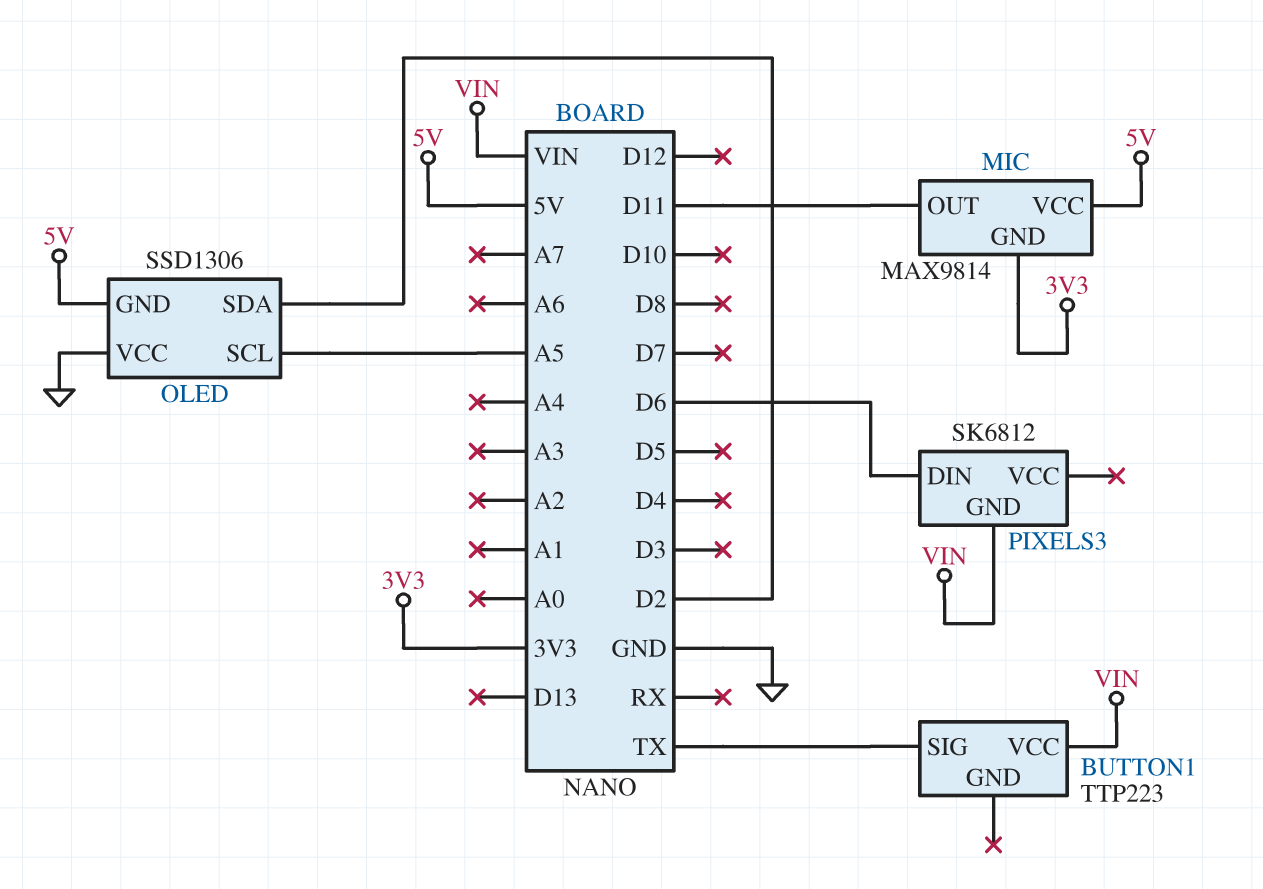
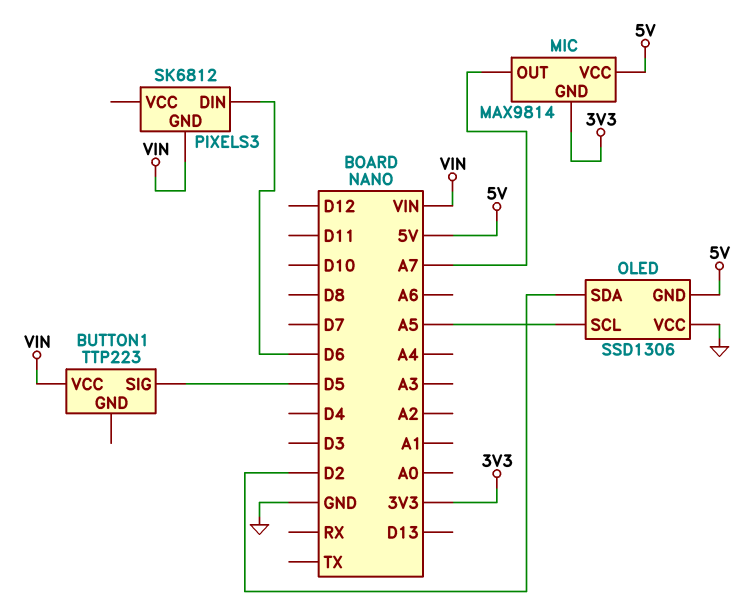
BUTTON1 pin SIG: TX -> D5
MIC pin OUT: D11 -> A7

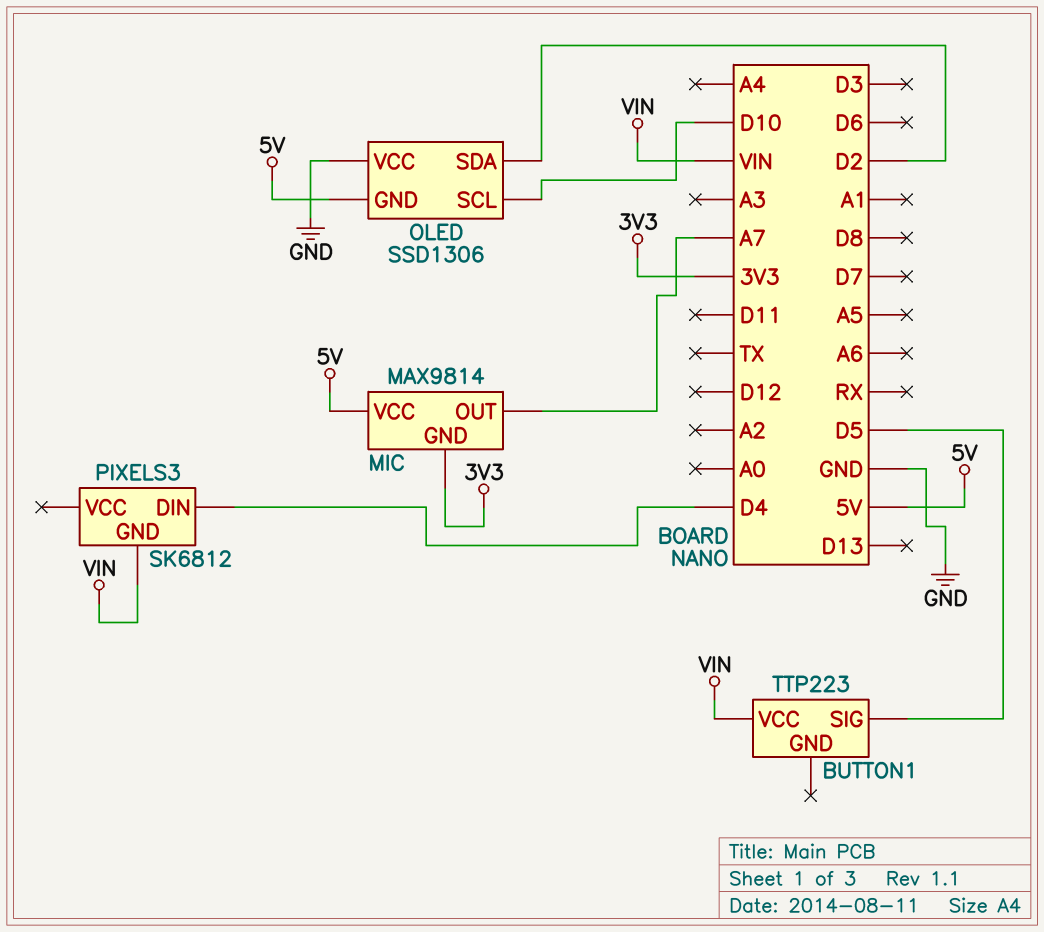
OLED pin SCL: A5 -> D10
PIXELS3 pin DIN: D6 -> D4

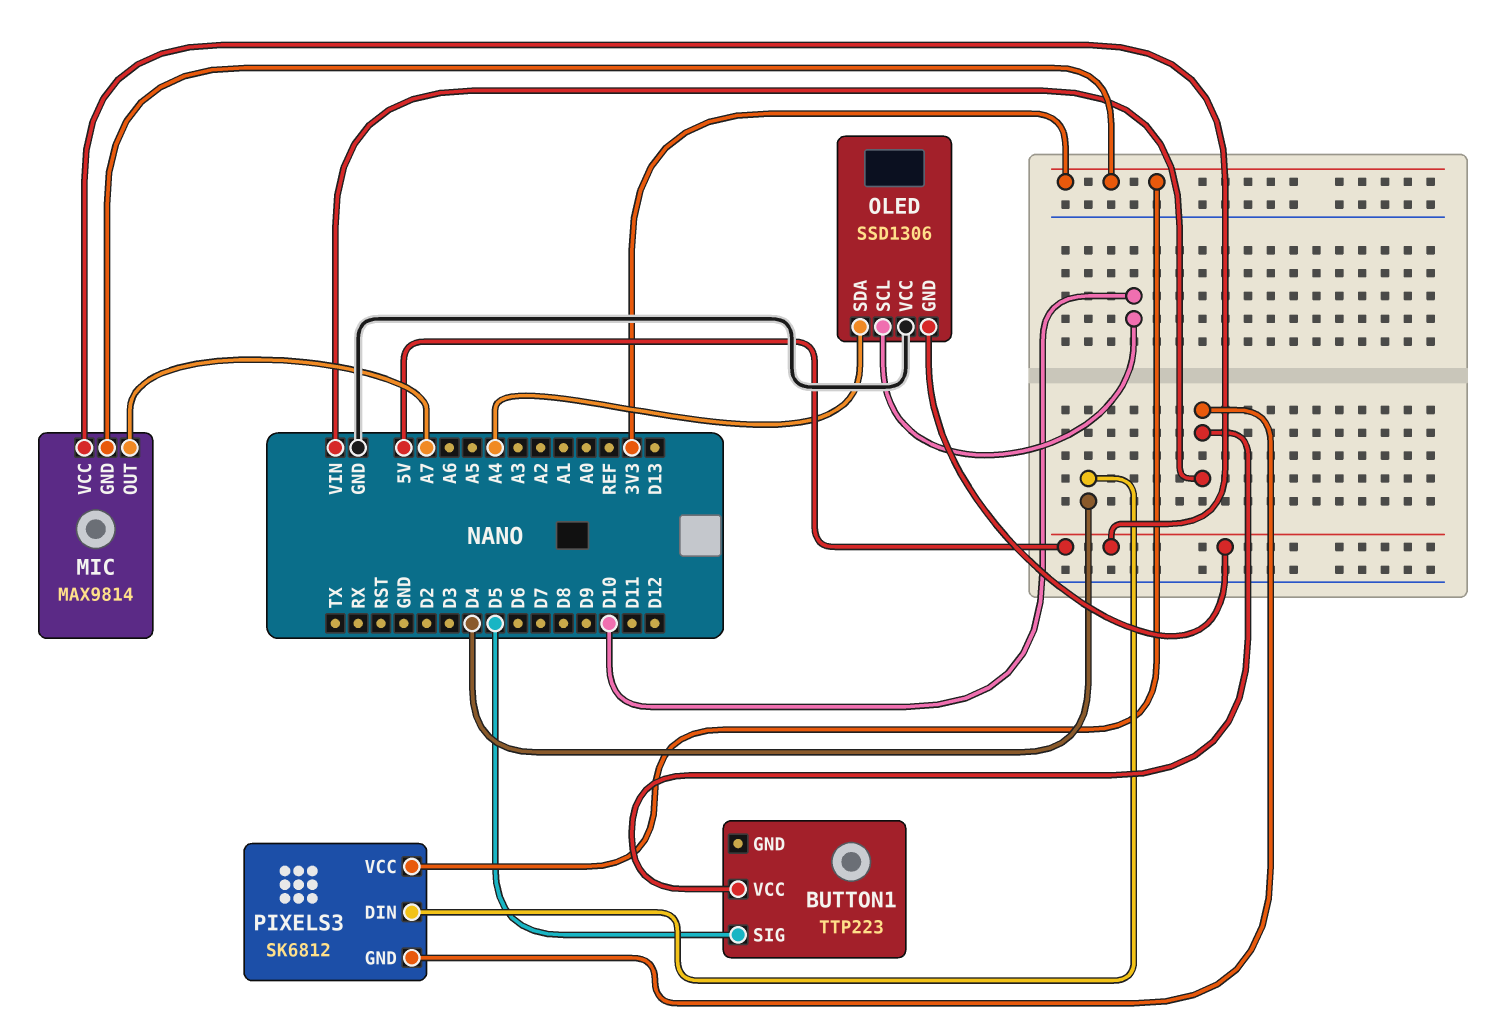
OLED pin SDA: D2 -> A4
PIXELS3 pin VCC: none -> 3V3

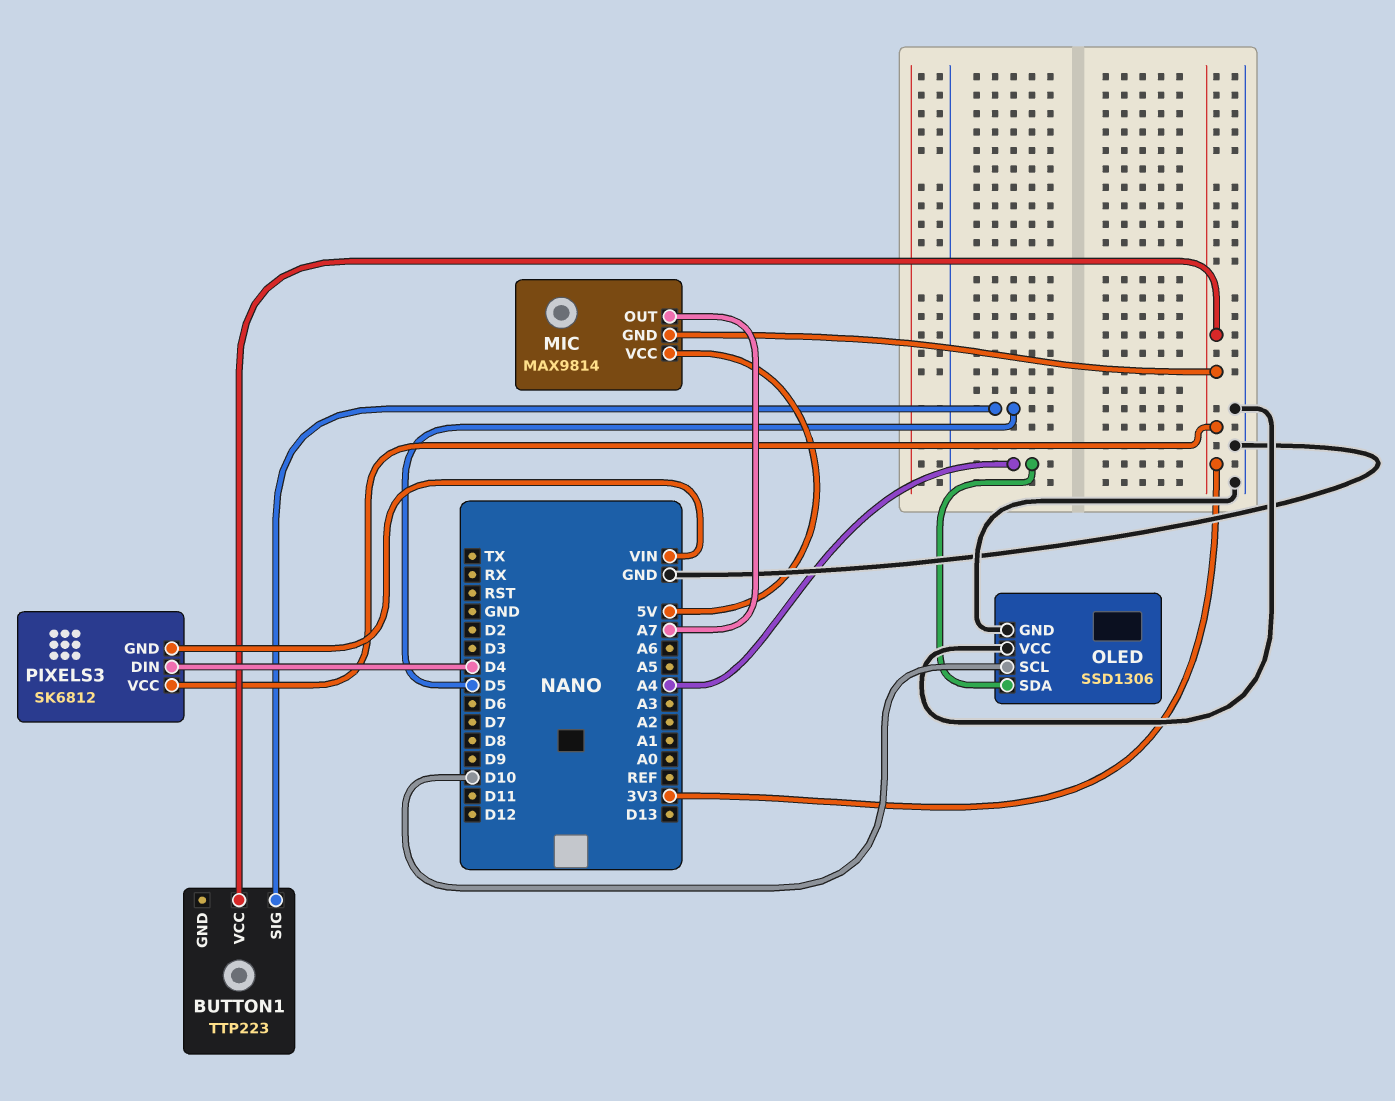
BUTTON1 pin VCC: VIN -> 3V3
OLED pin GND: 5V -> GND

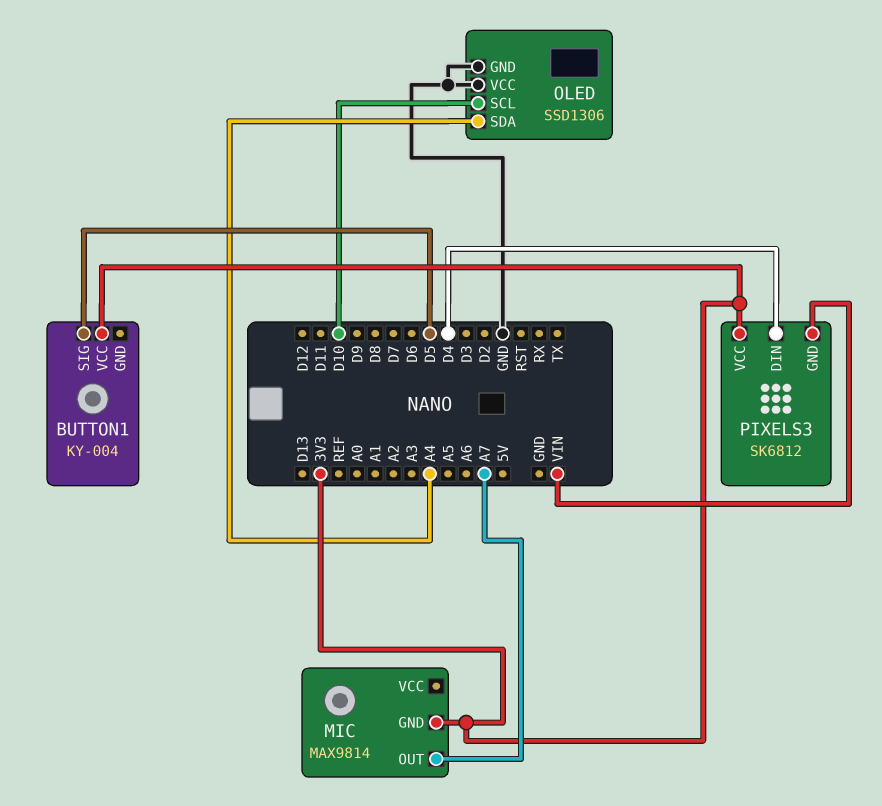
BUTTON1: TTP223 -> KY-004
MIC pin VCC: 5V -> none

